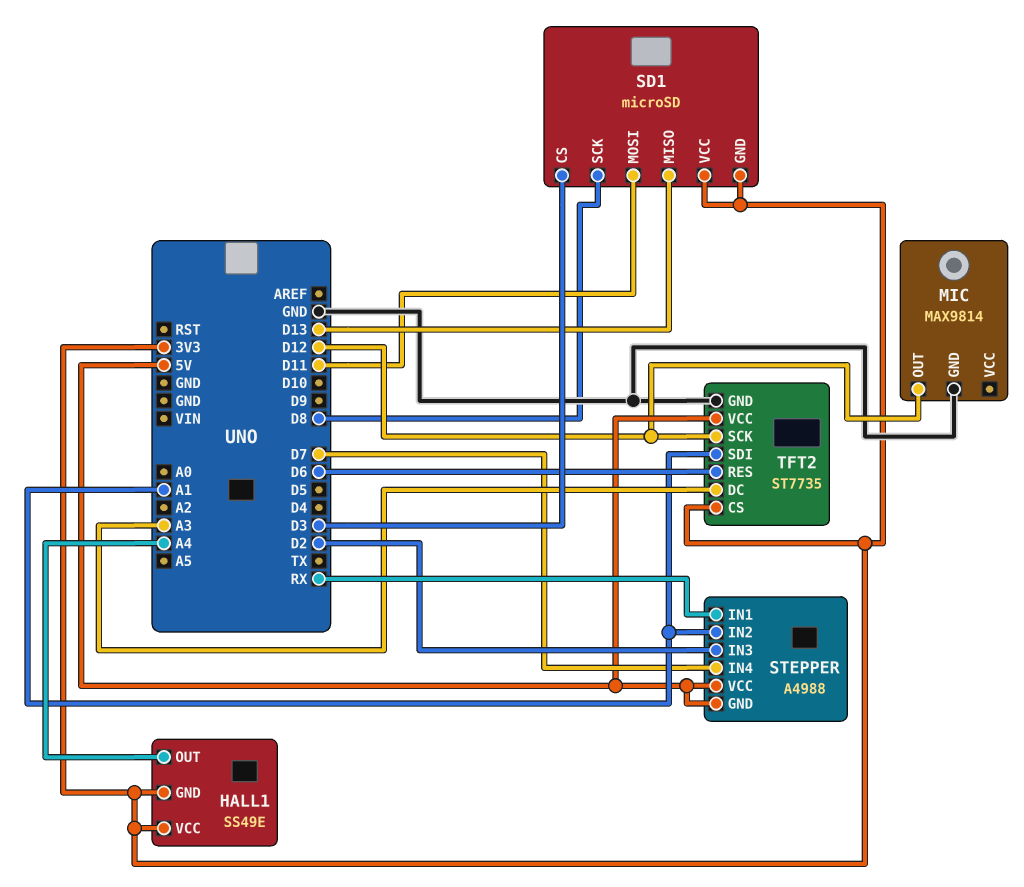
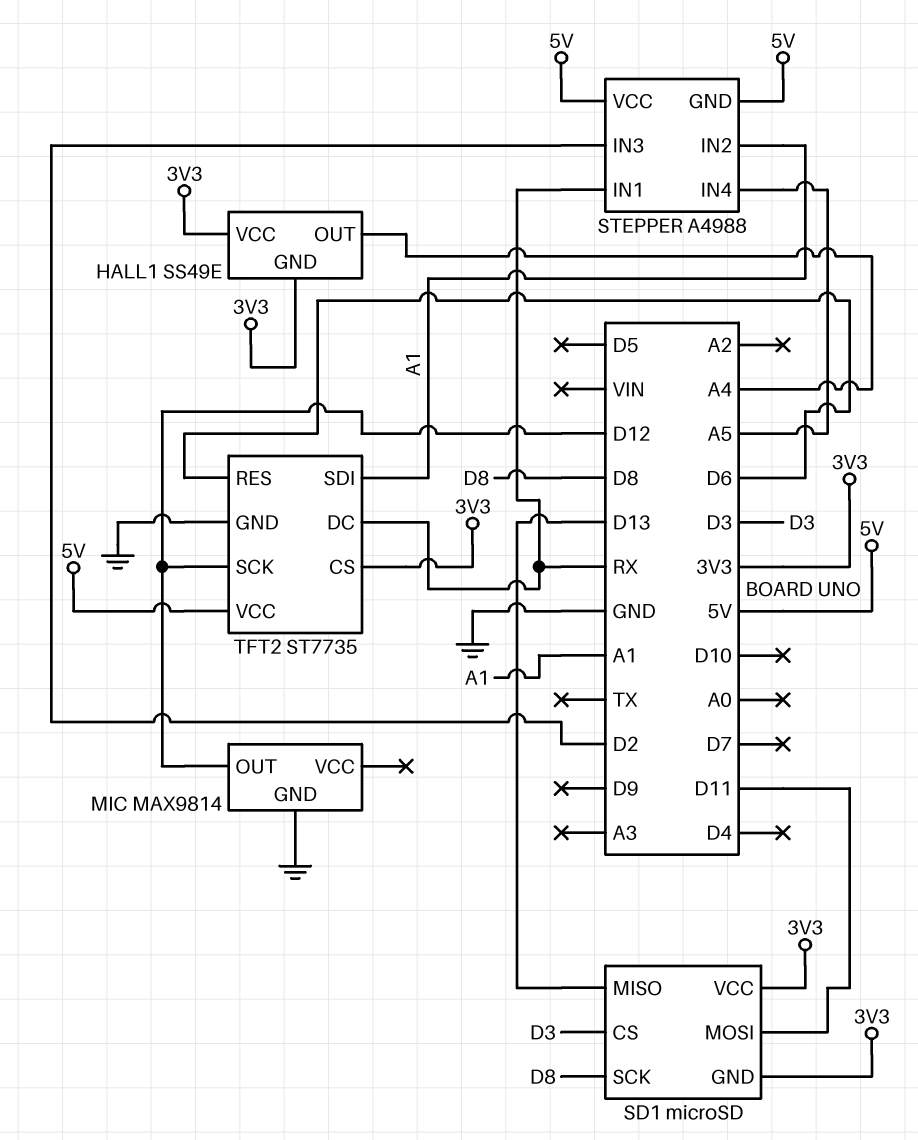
STEPPER pin IN4: D7 -> A5
TFT2 pin DC: A3 -> RX

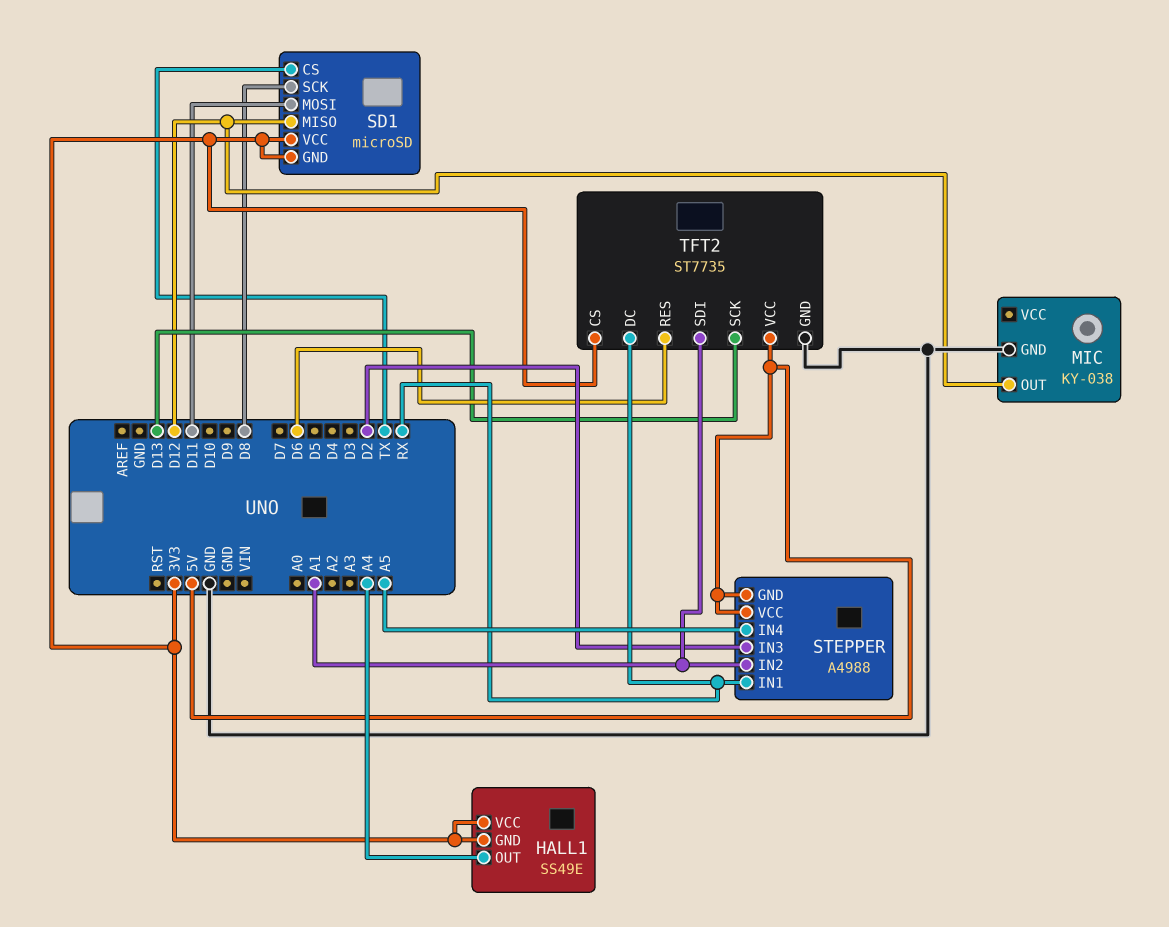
MIC: MAX9814 -> KY-038
SD1 pin CS: D3 -> TX
SD1 pin MISO: D13 -> D12
TFT2 pin SCK: D12 -> D13

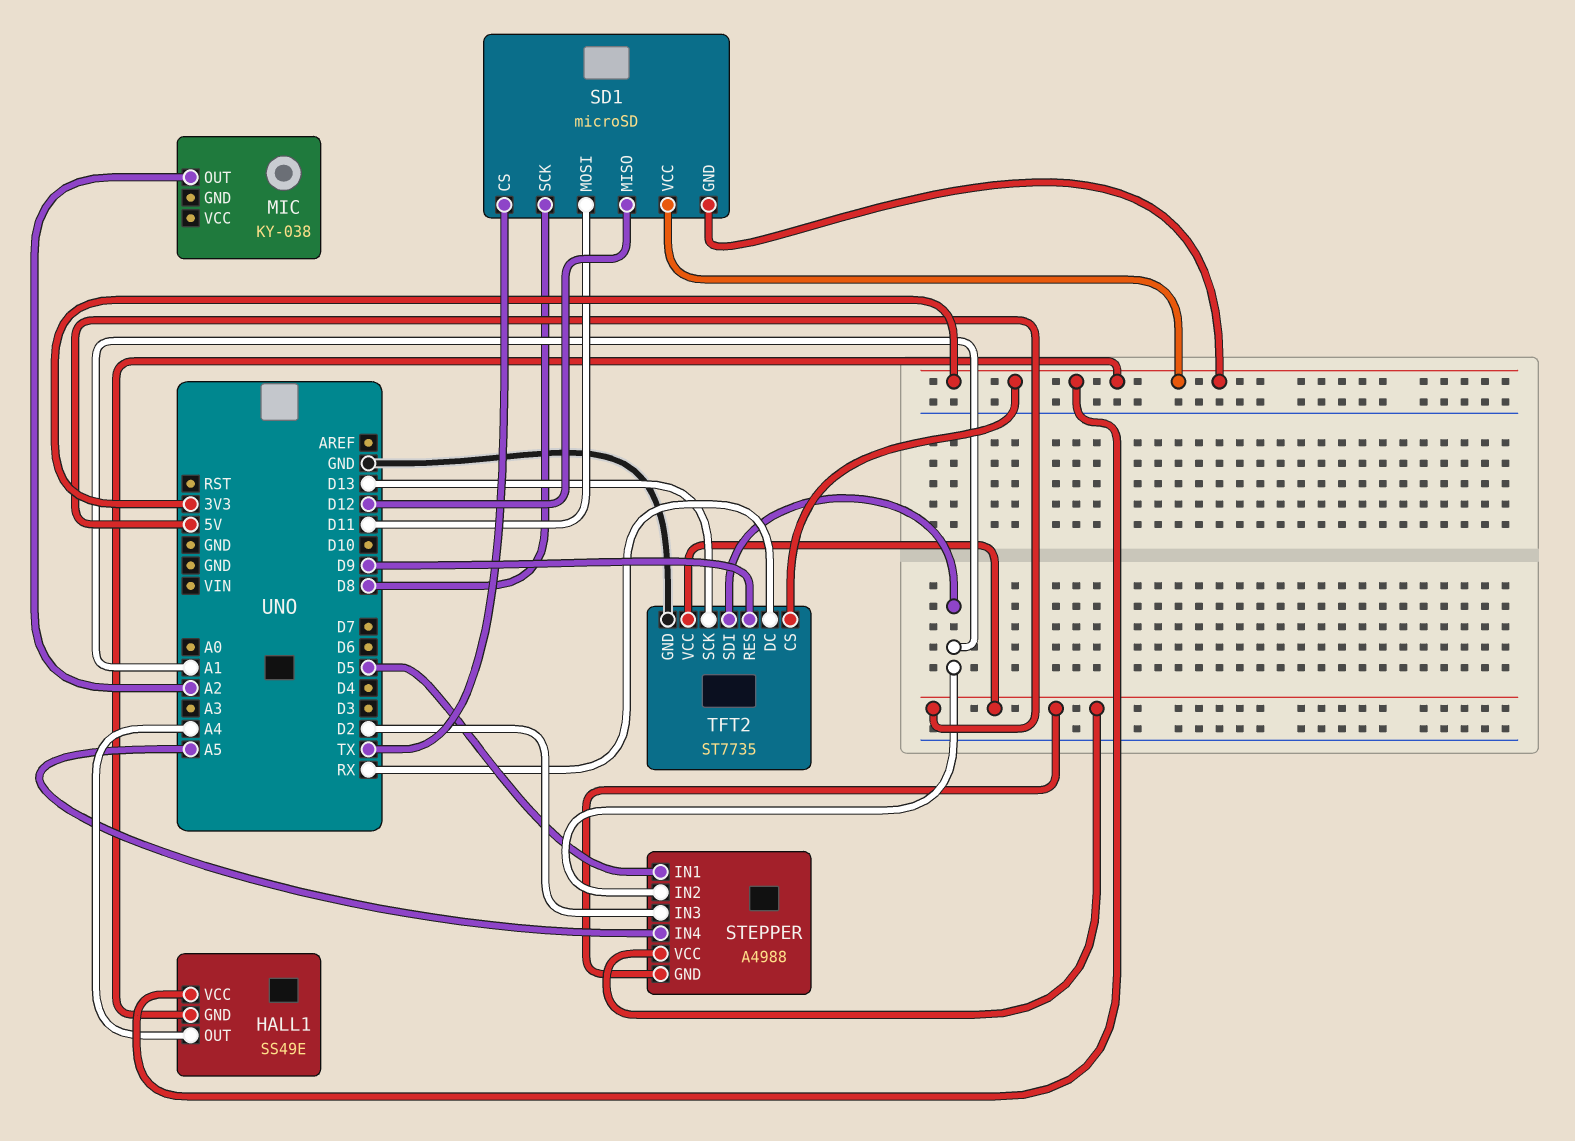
MIC pin GND: GND -> none
MIC pin OUT: D12 -> A2
STEPPER pin IN1: RX -> D5
TFT2 pin RES: D6 -> D9

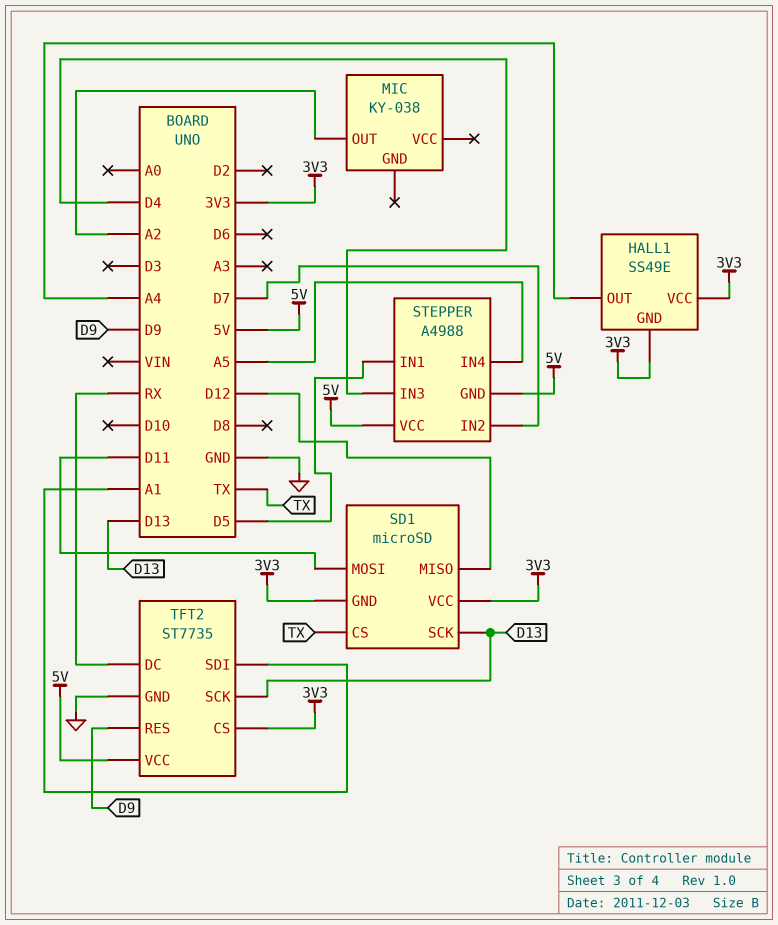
SD1 pin SCK: D8 -> D13
STEPPER pin IN2: A1 -> D7
STEPPER pin IN3: D2 -> D4

